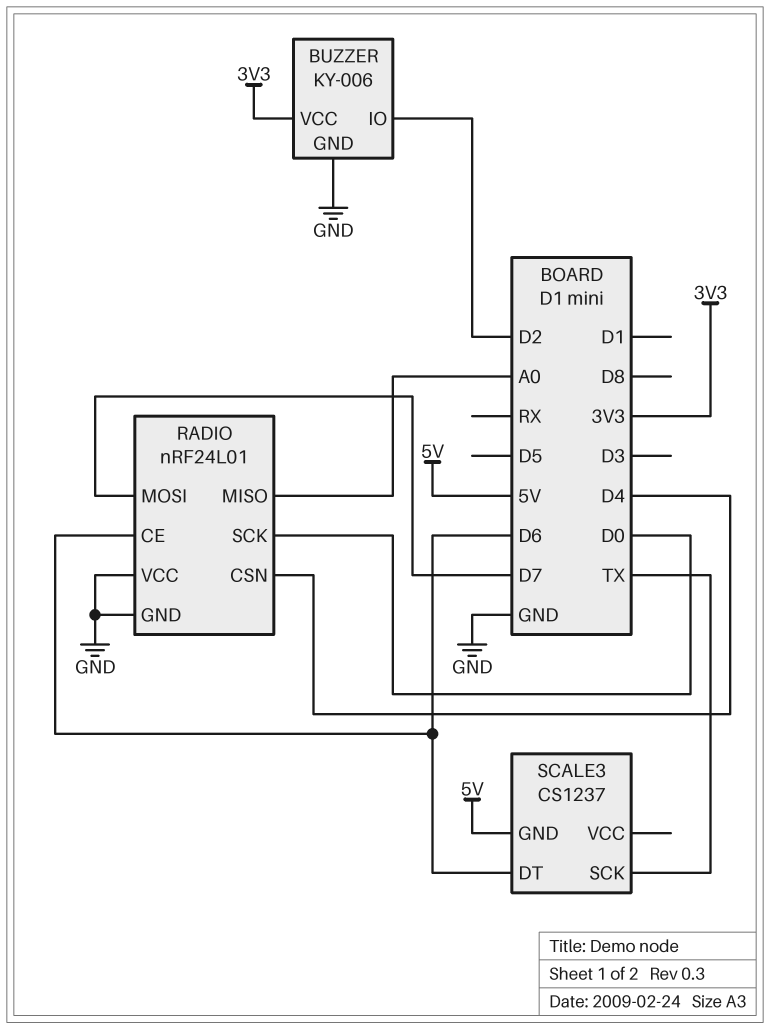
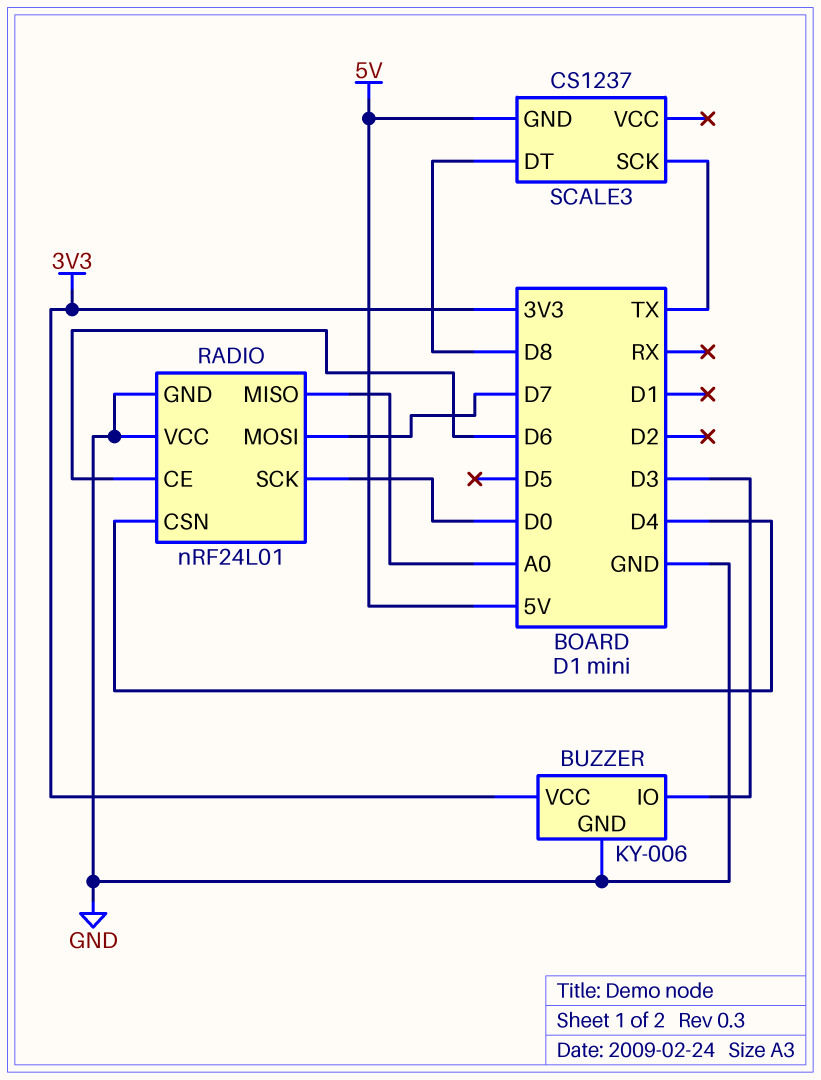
BUZZER pin IO: D2 -> D3
SCALE3 pin DT: D6 -> D8

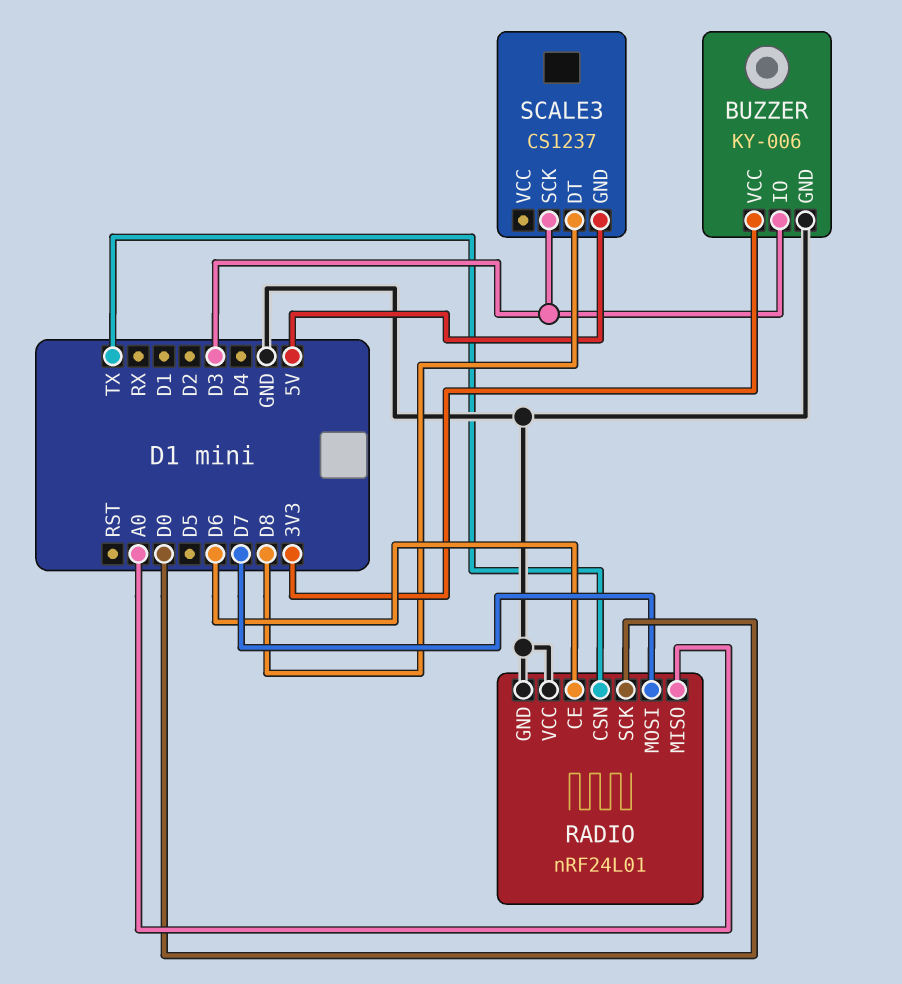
RADIO pin CSN: D4 -> TX
SCALE3 pin SCK: TX -> D3

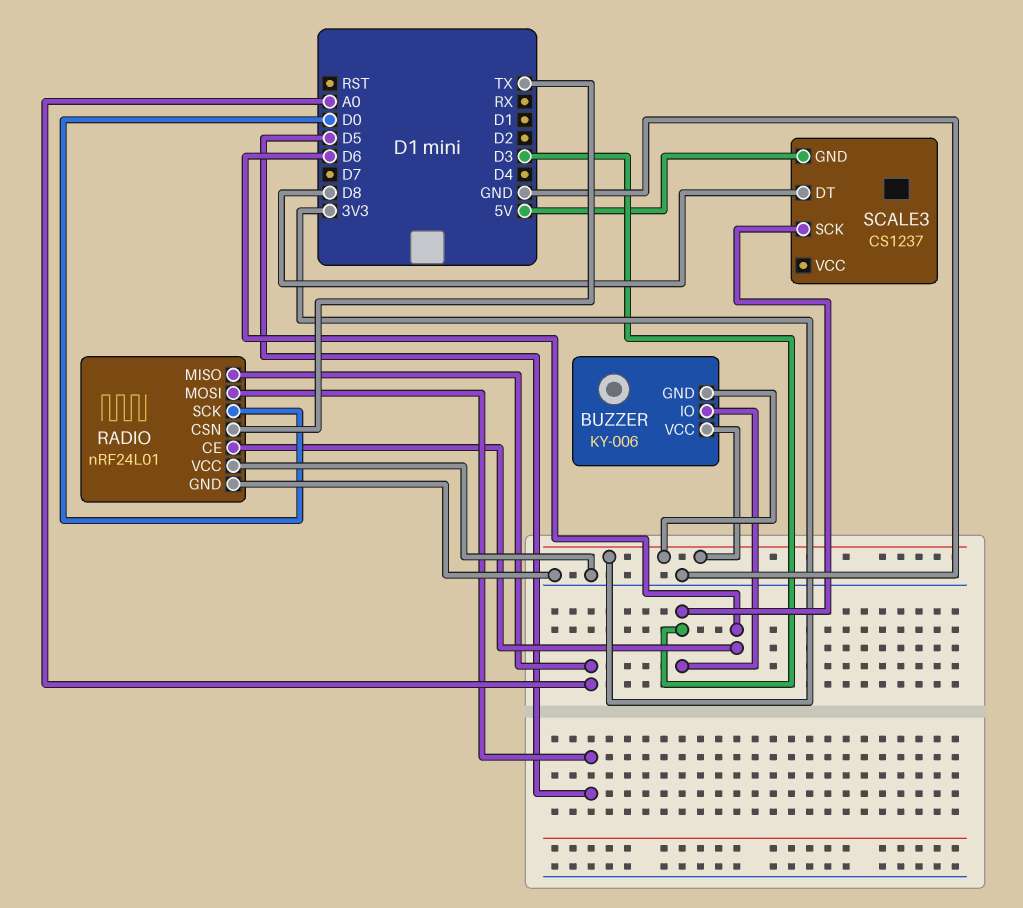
BUZZER pin GND: GND -> 3V3
RADIO pin MOSI: D7 -> D5

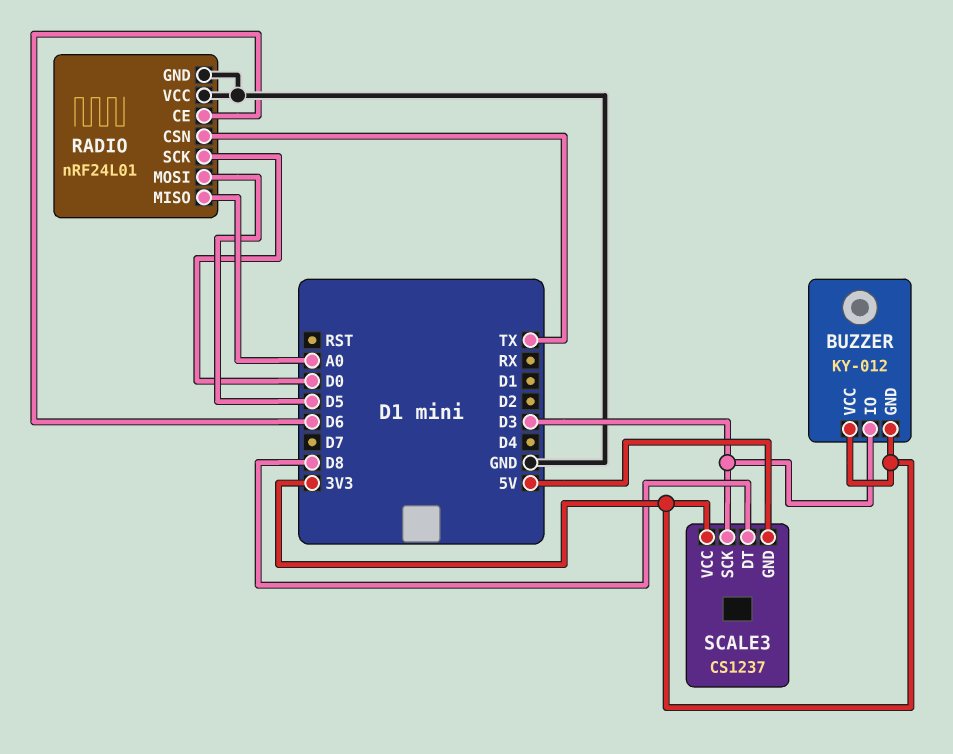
BUZZER: KY-006 -> KY-012
SCALE3 pin VCC: none -> 3V3

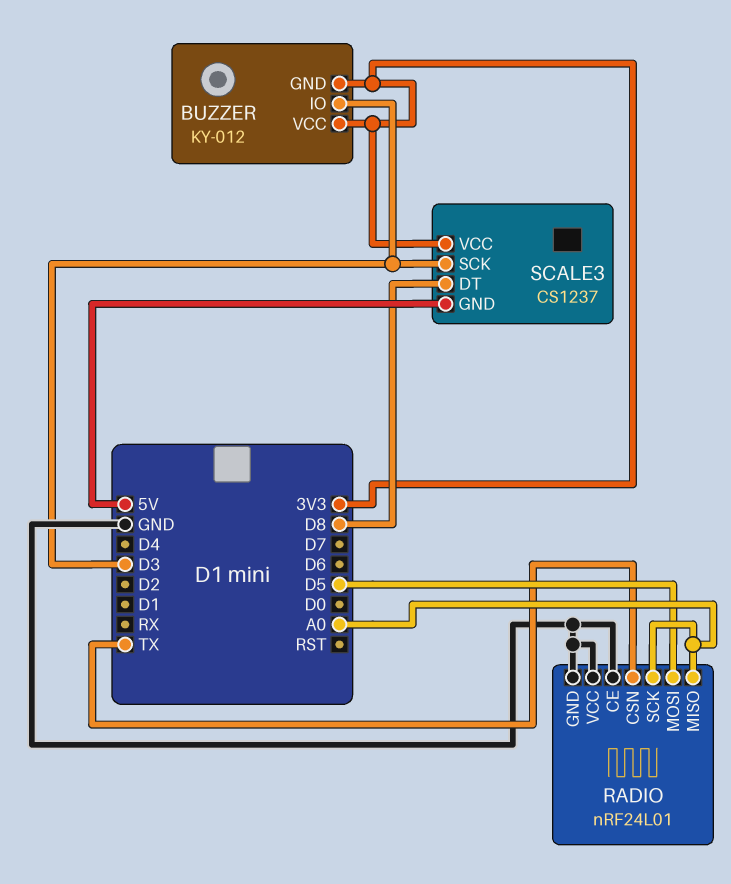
RADIO pin CE: D6 -> GND
RADIO pin SCK: D0 -> A0

